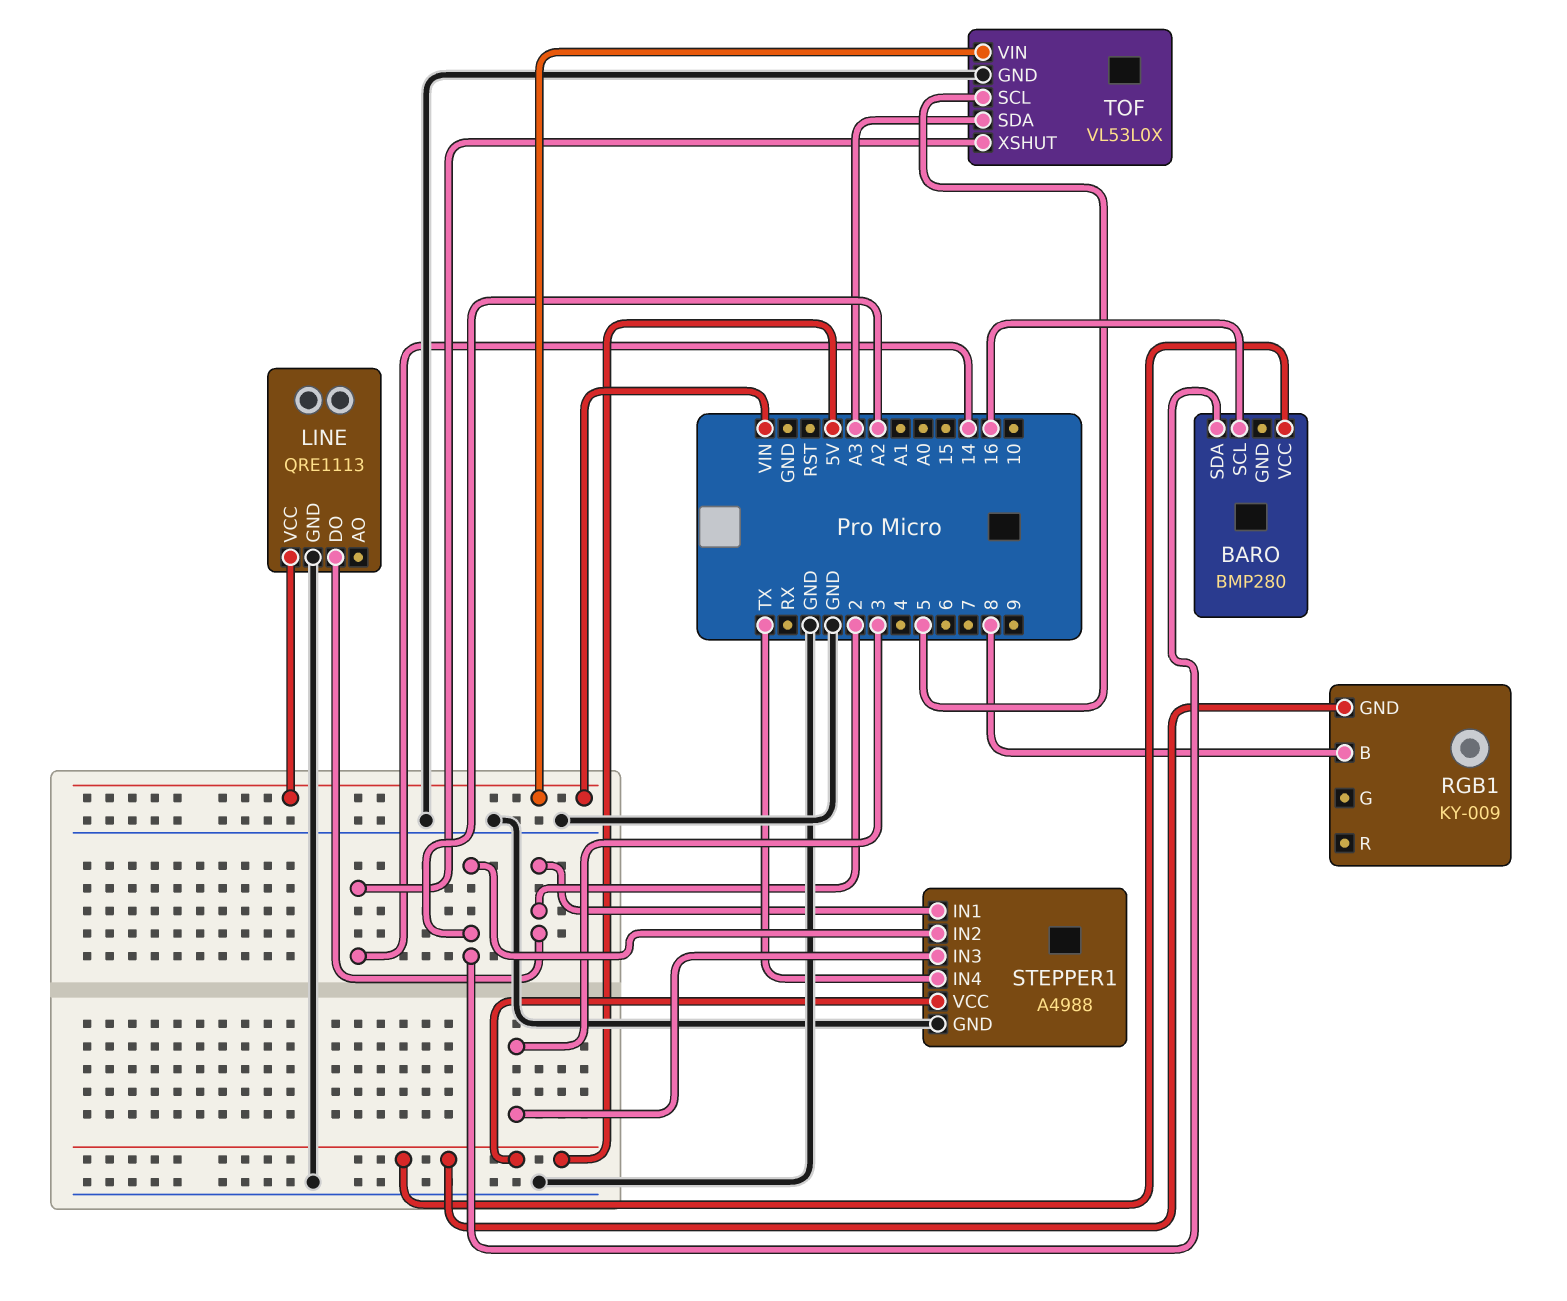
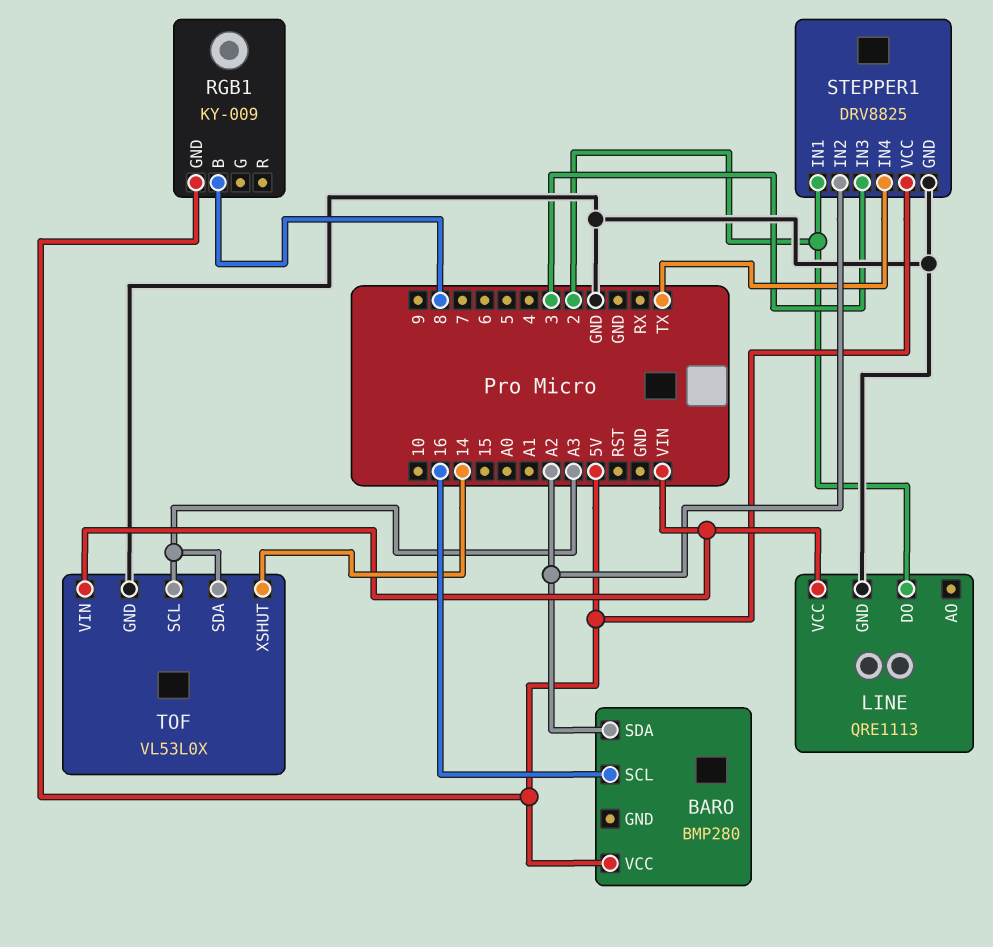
STEPPER1: A4988 -> DRV8825
TOF pin SCL: 5 -> A3

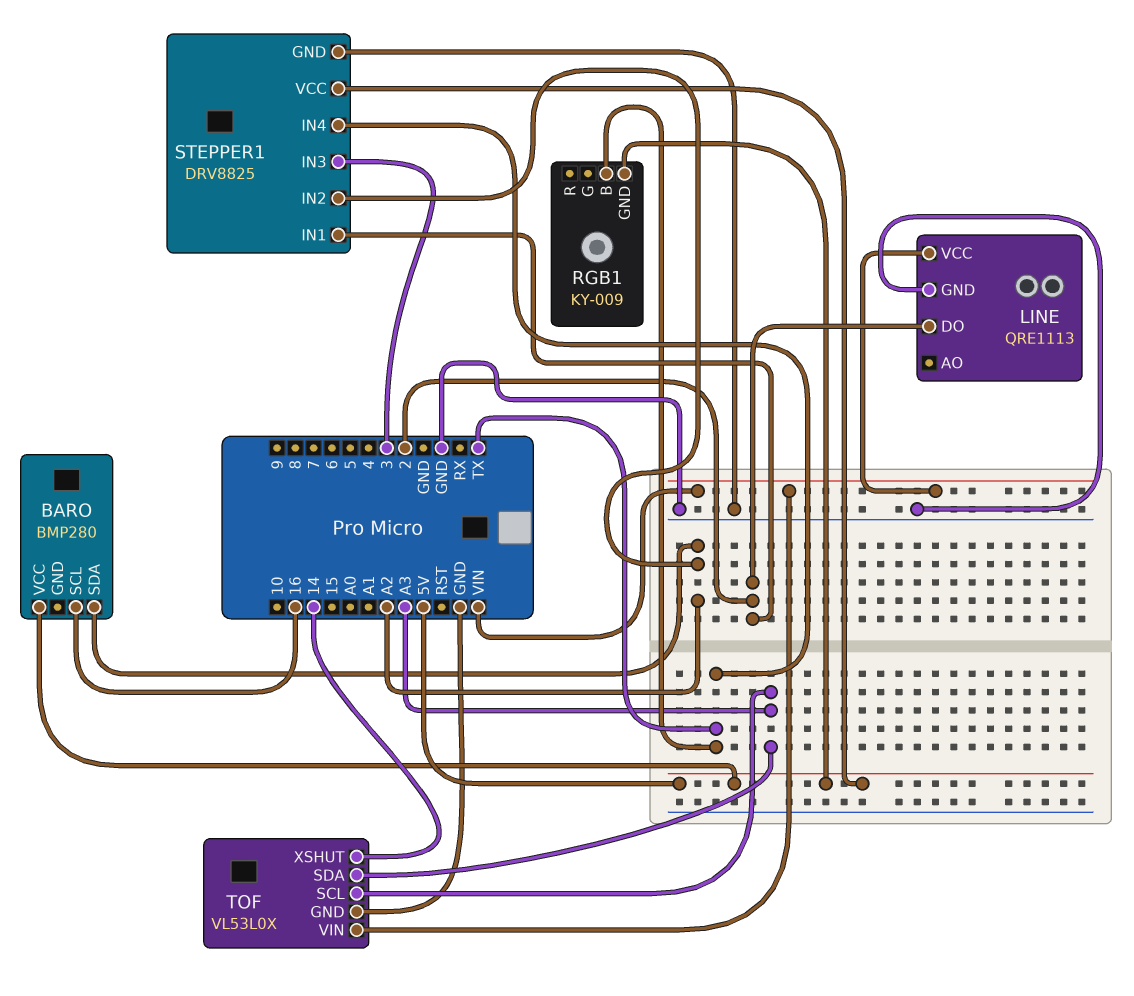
RGB1 pin B: 8 -> TX

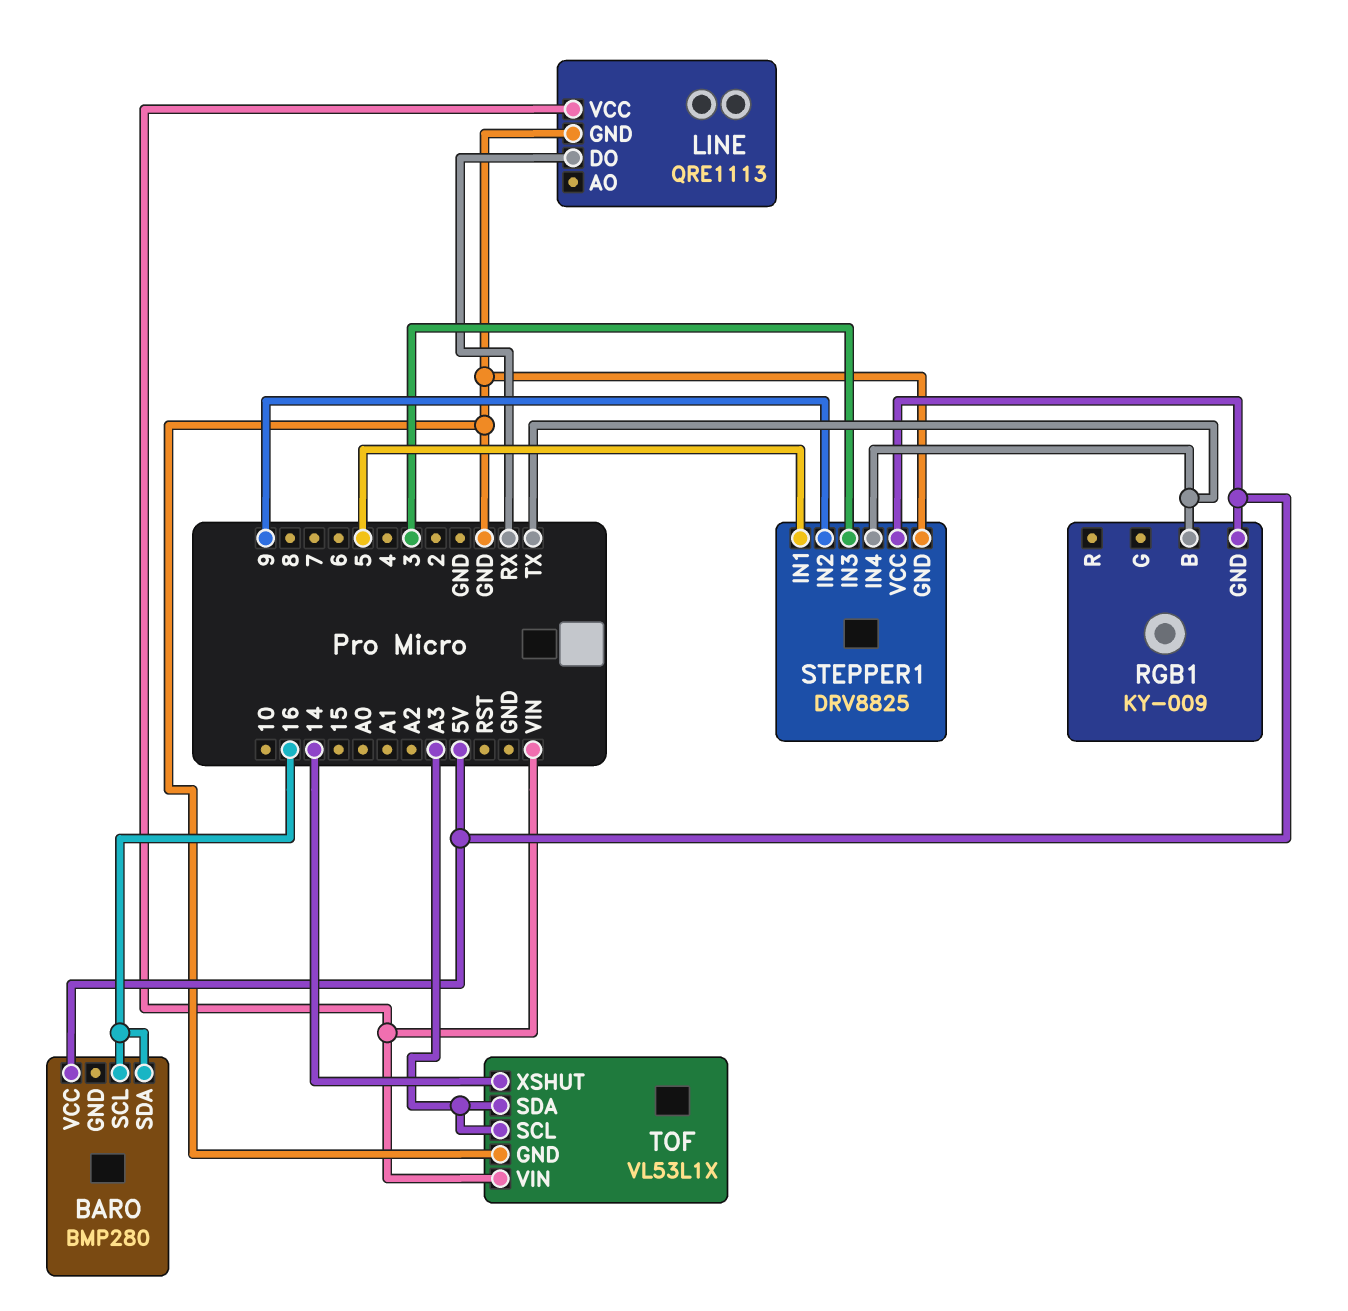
BARO pin SDA: A2 -> 16
LINE pin DO: 2 -> RX
STEPPER1 pin IN1: 2 -> 5
STEPPER1 pin IN2: A2 -> 9
TOF: VL53L0X -> VL53L1X

